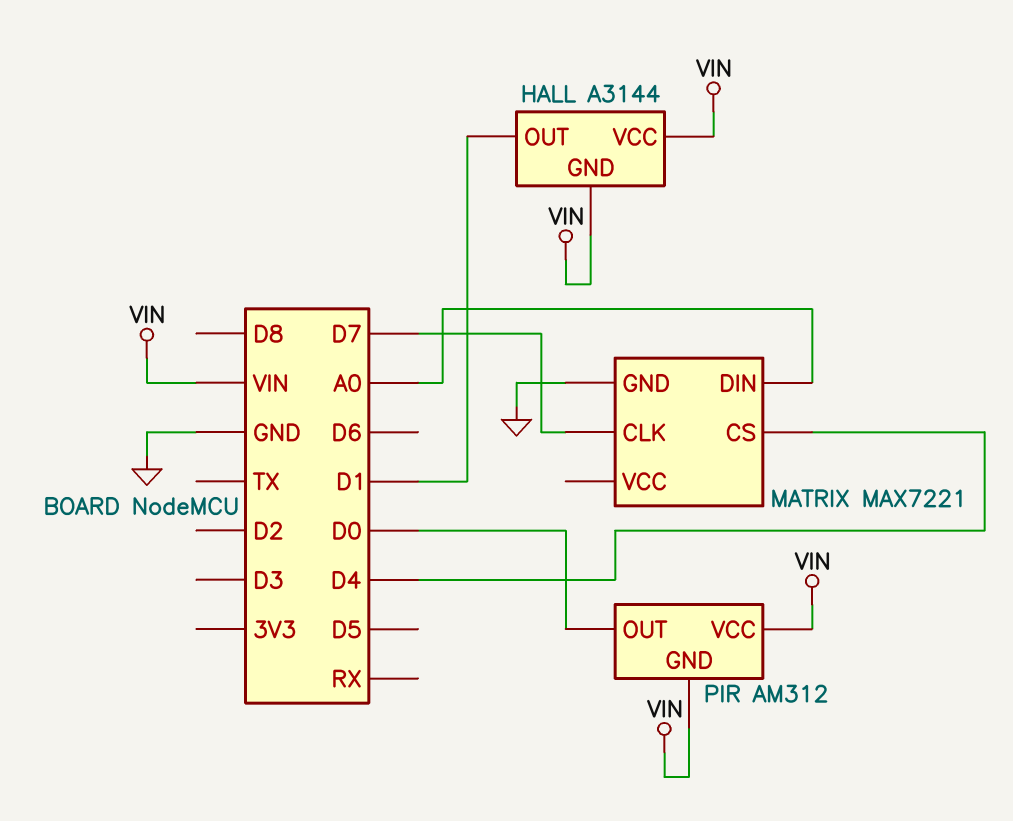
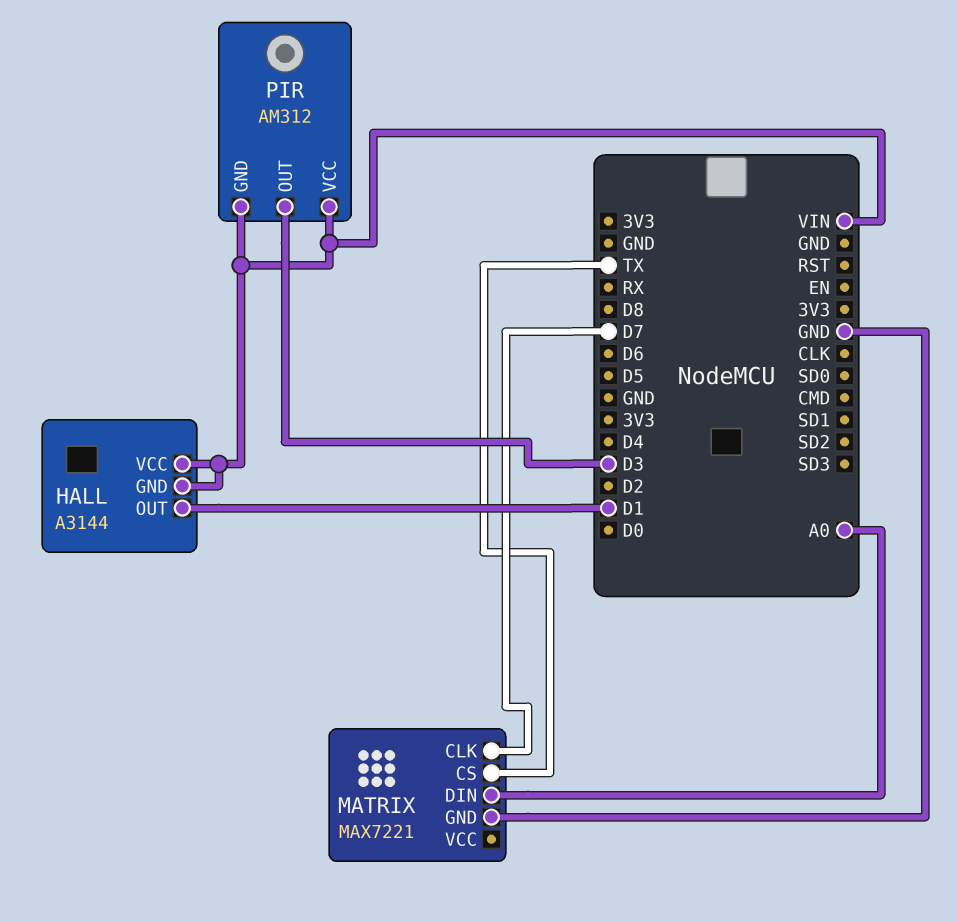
MATRIX pin CS: D4 -> TX
PIR pin OUT: D0 -> D3

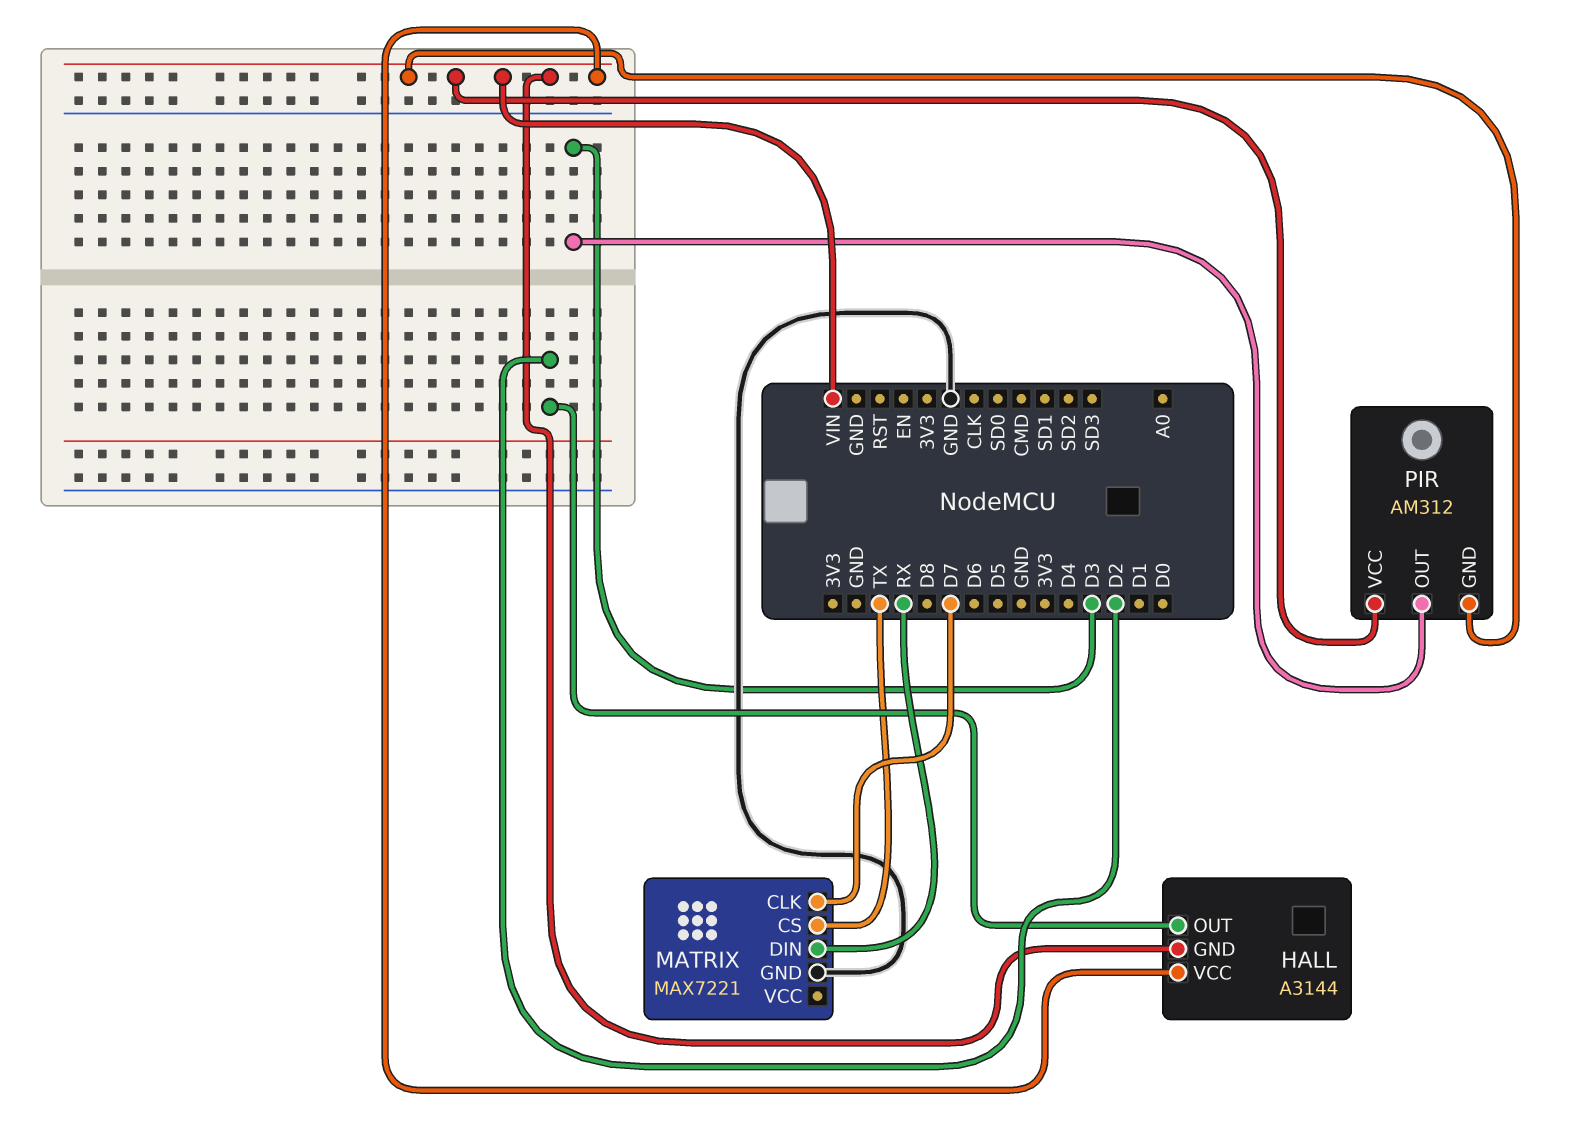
HALL pin OUT: D1 -> D2
MATRIX pin DIN: A0 -> RX

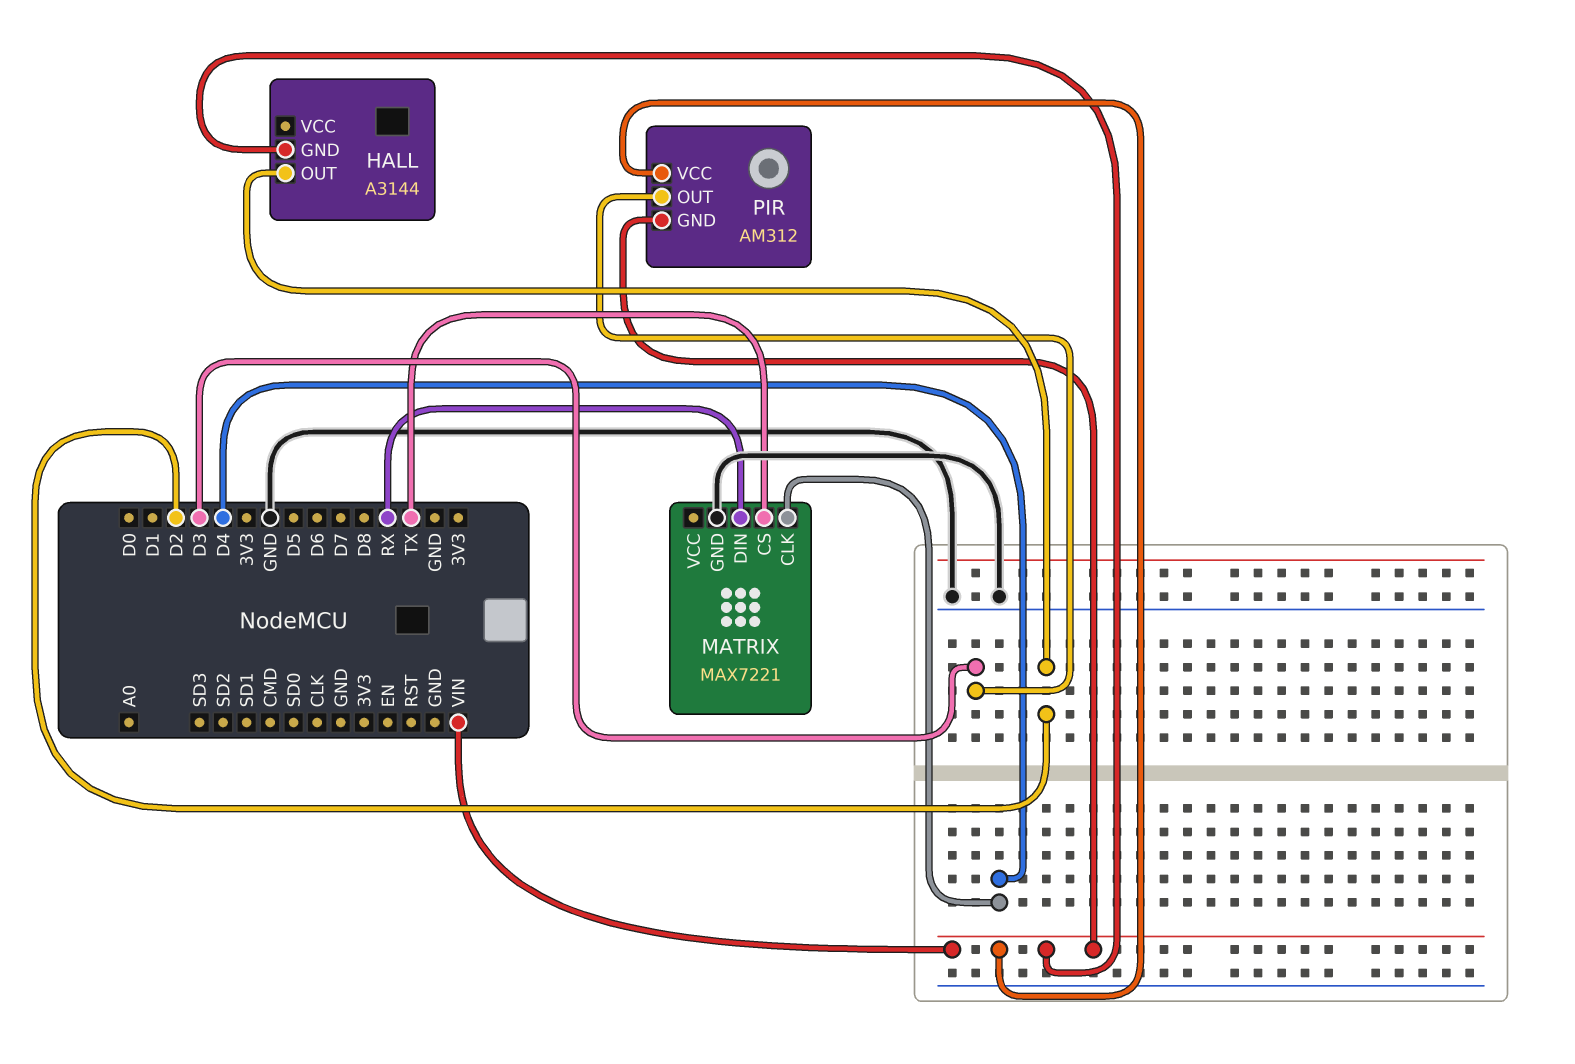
HALL pin VCC: VIN -> none
MATRIX pin CLK: D7 -> D4

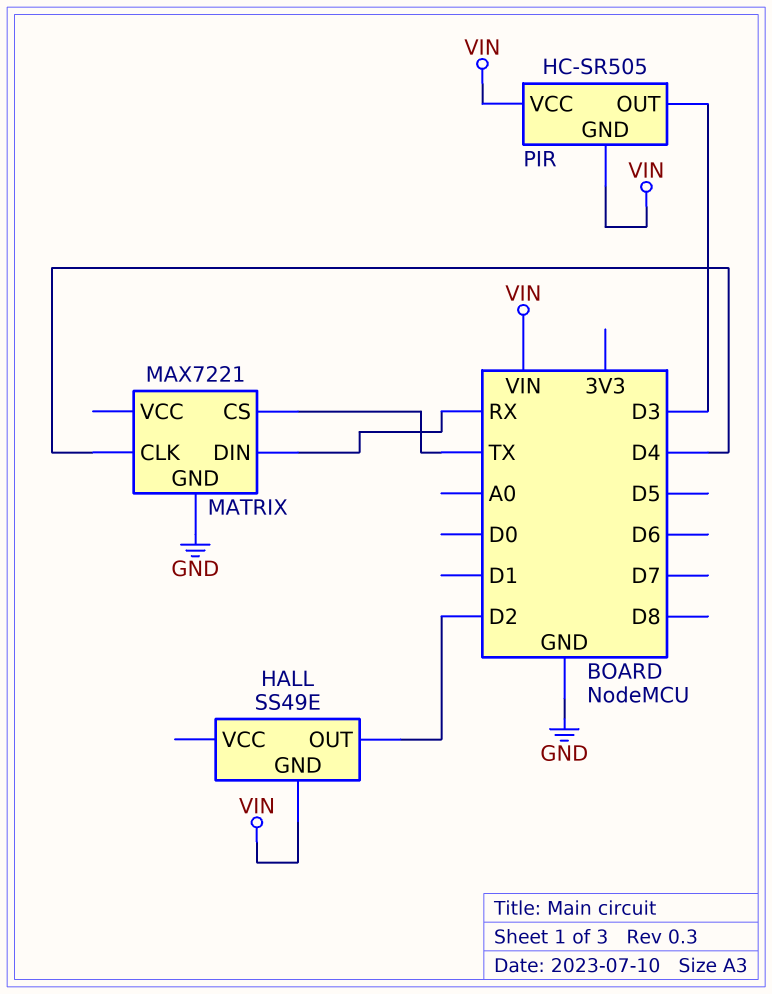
HALL: A3144 -> SS49E
PIR: AM312 -> HC-SR505

